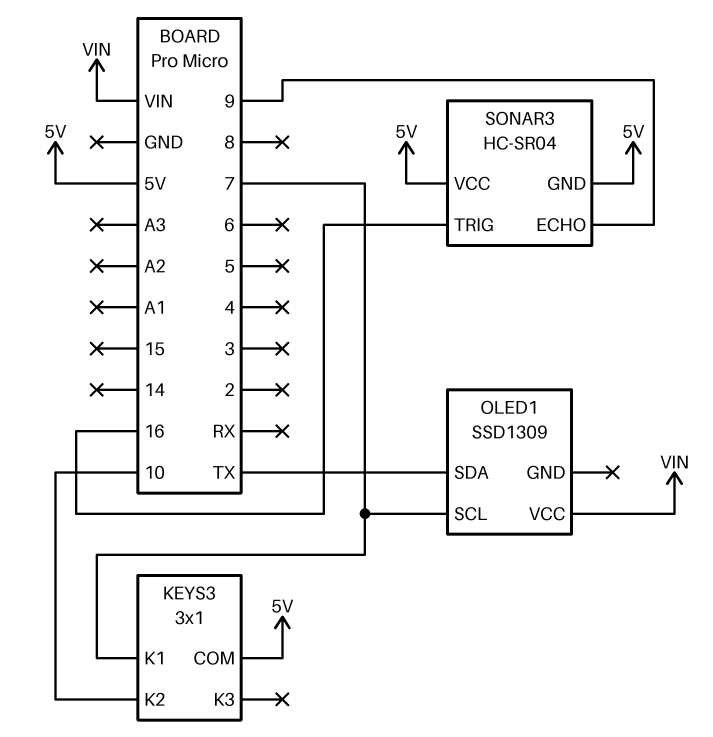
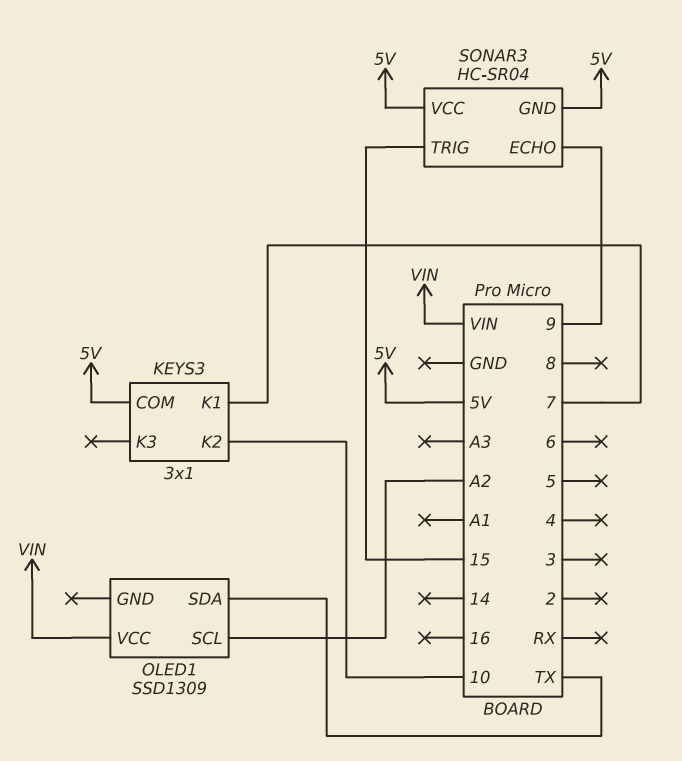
OLED1 pin SCL: 7 -> A2
SONAR3 pin TRIG: 16 -> 15

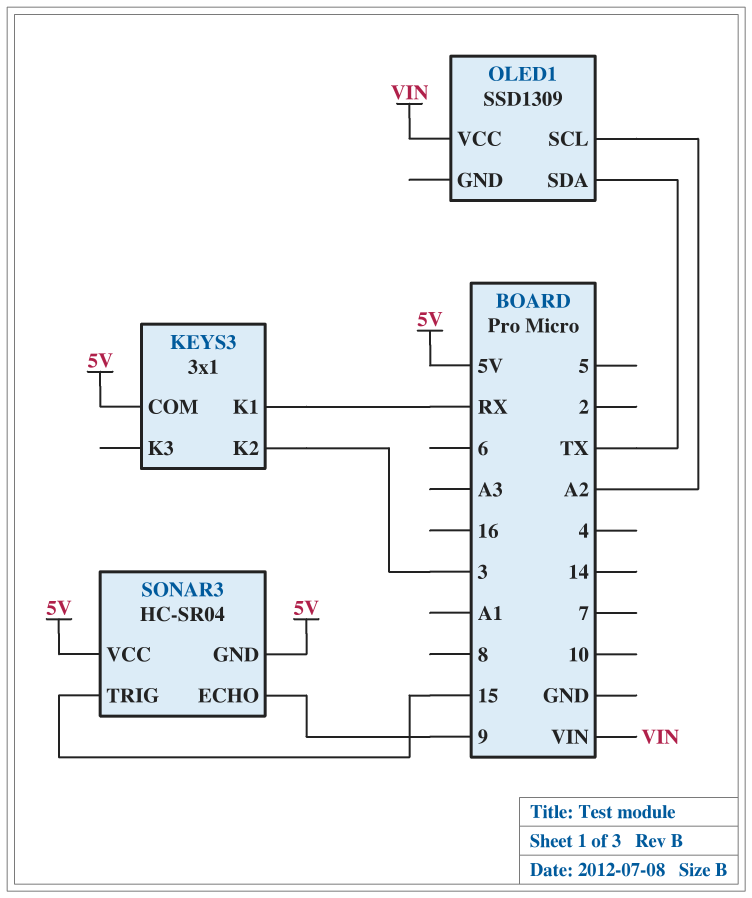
KEYS3 pin K1: 7 -> RX
KEYS3 pin K2: 10 -> 3

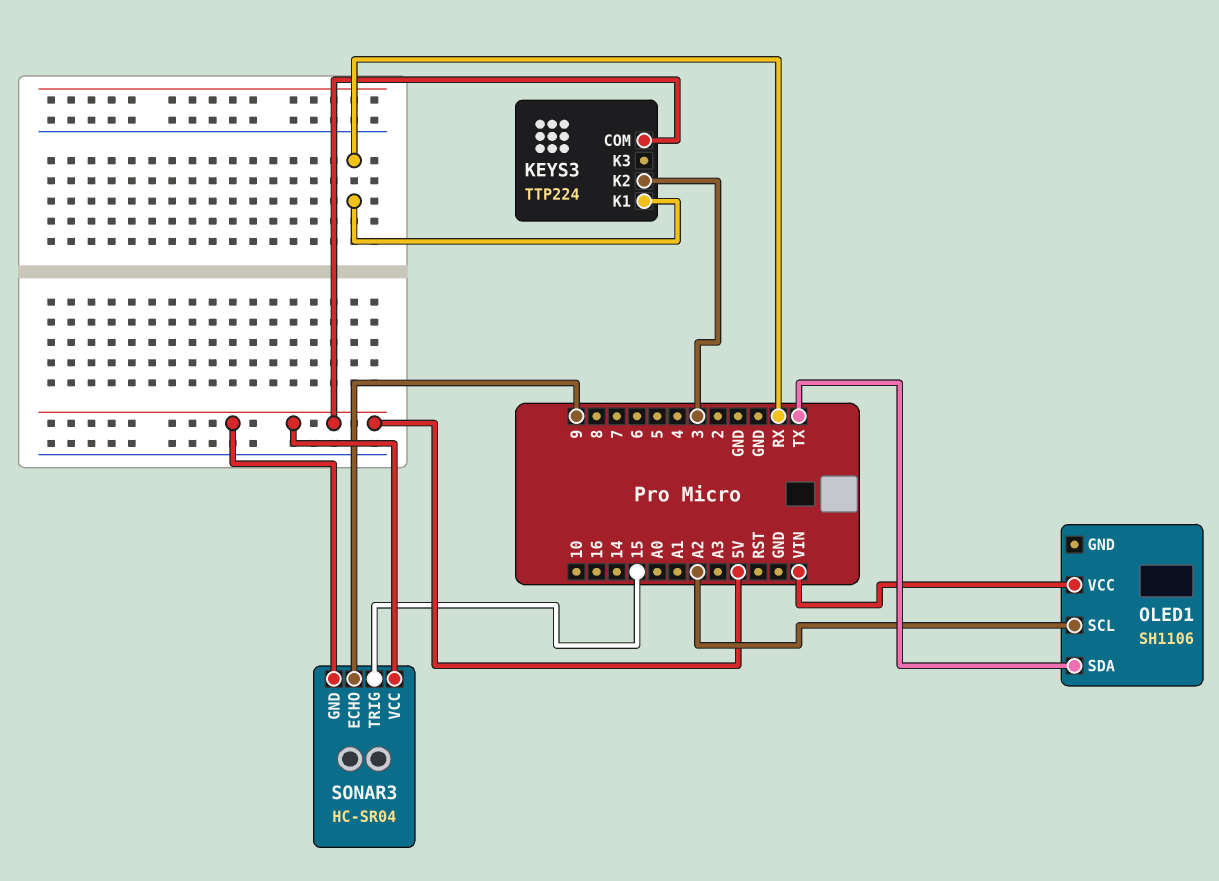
KEYS3: 3x1 -> TTP224
OLED1: SSD1309 -> SH1106

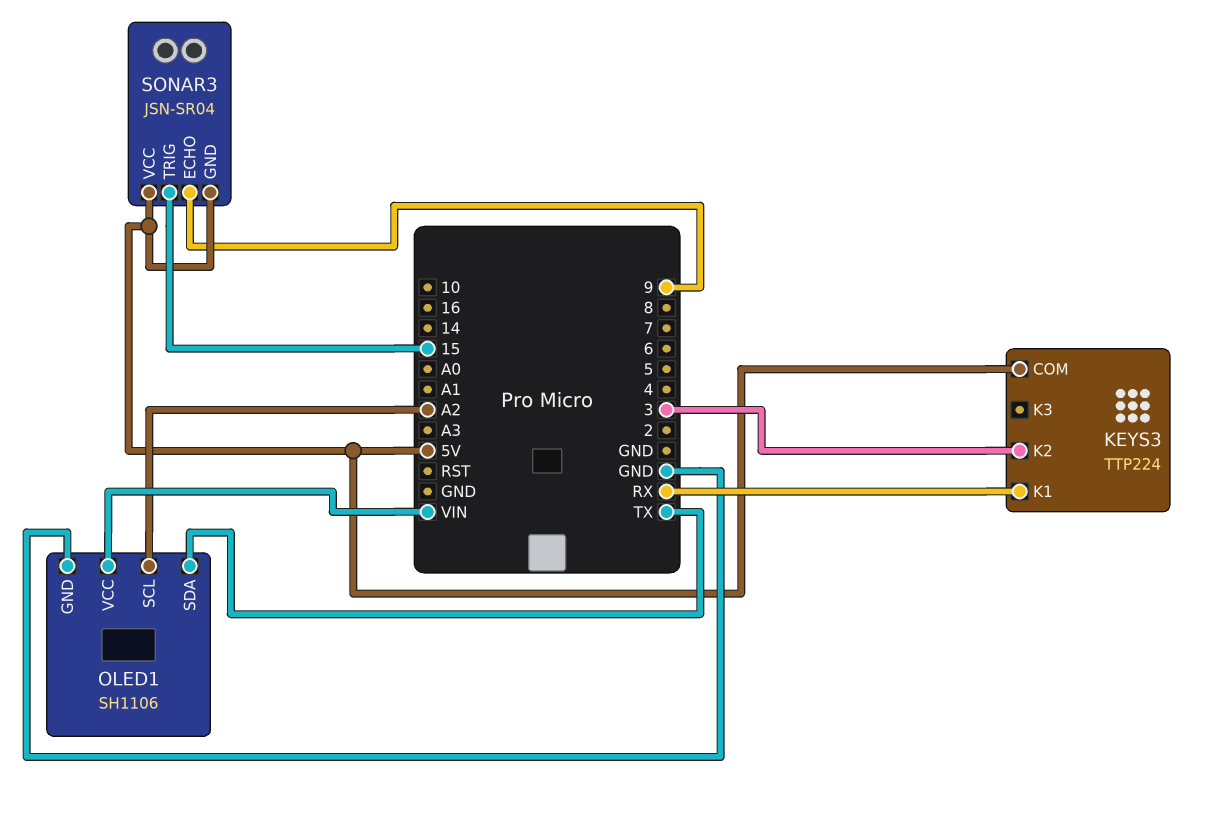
OLED1 pin GND: none -> GND
SONAR3: HC-SR04 -> JSN-SR04

